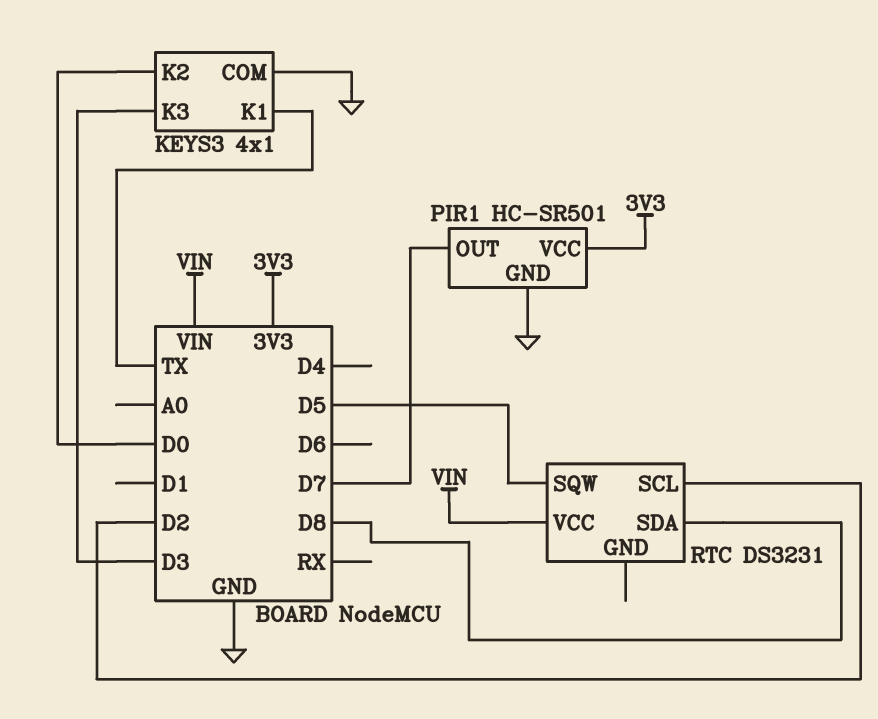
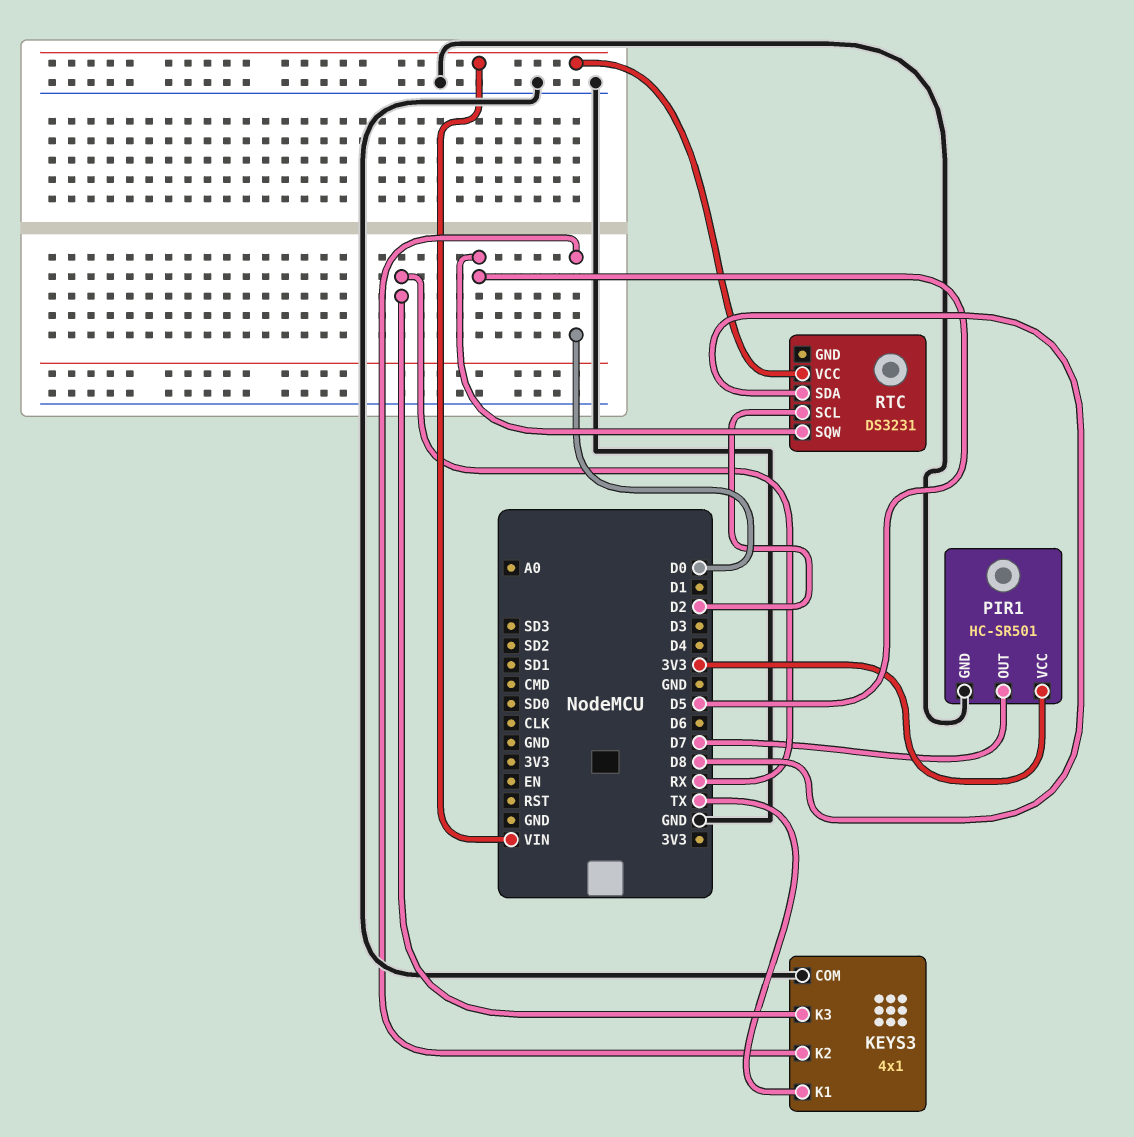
KEYS3 pin K3: D3 -> RX

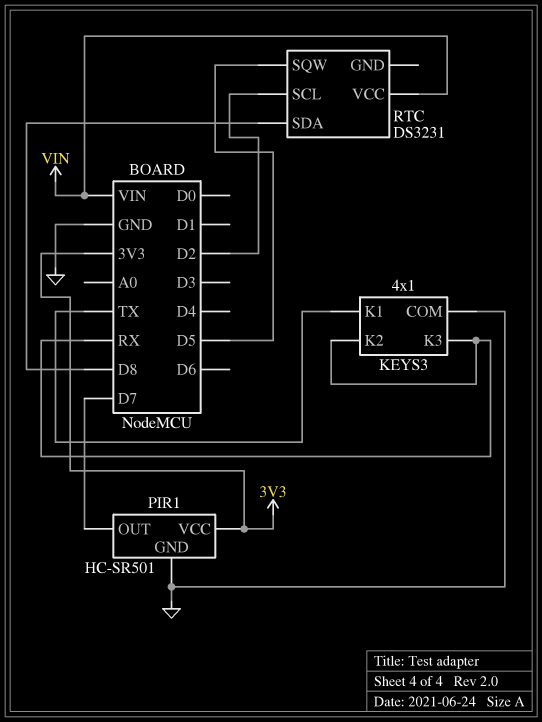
KEYS3 pin K2: D0 -> RX

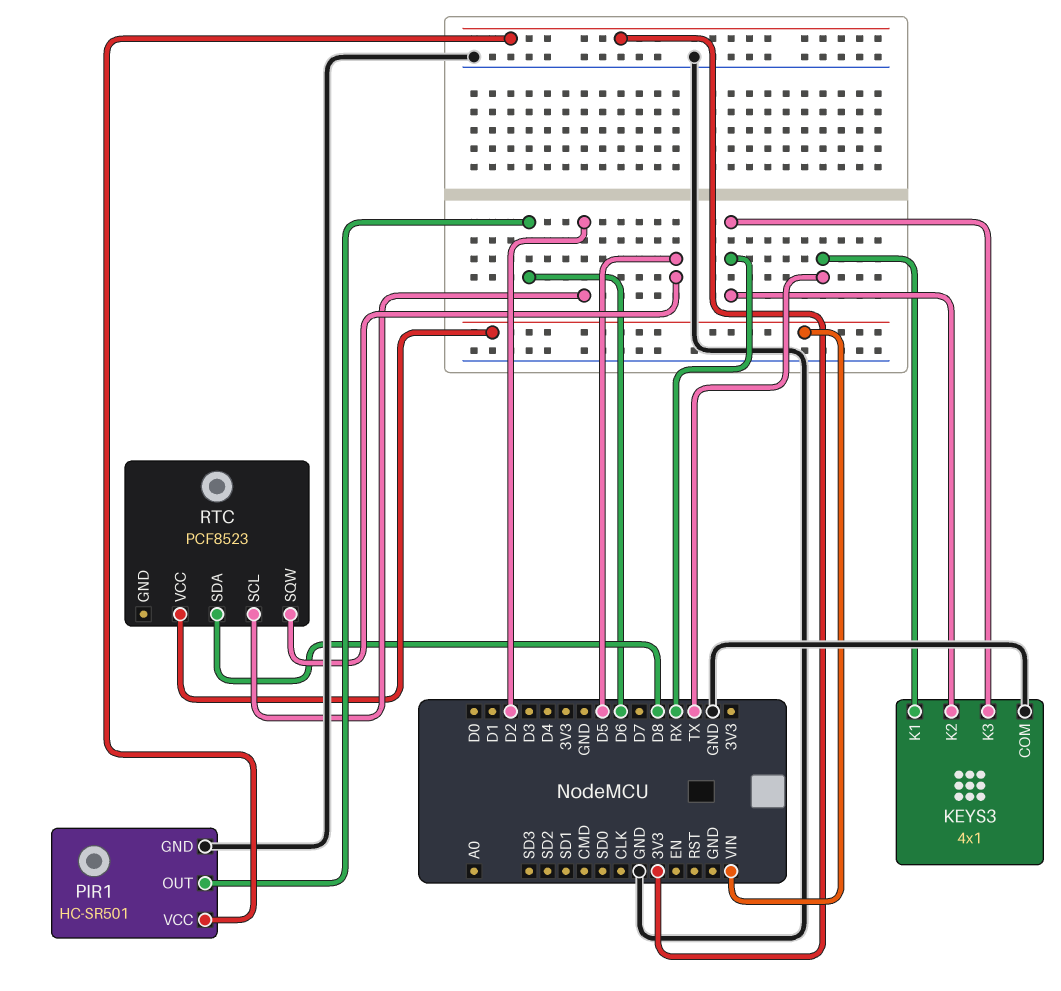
PIR1 pin OUT: D7 -> D6
RTC: DS3231 -> PCF8523

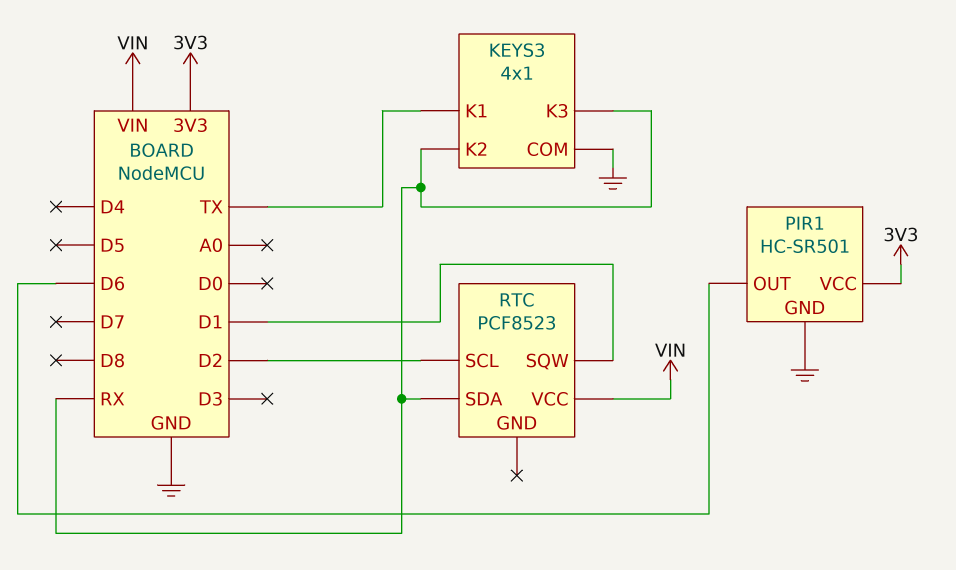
RTC pin SDA: D8 -> RX
RTC pin SQW: D5 -> D1

